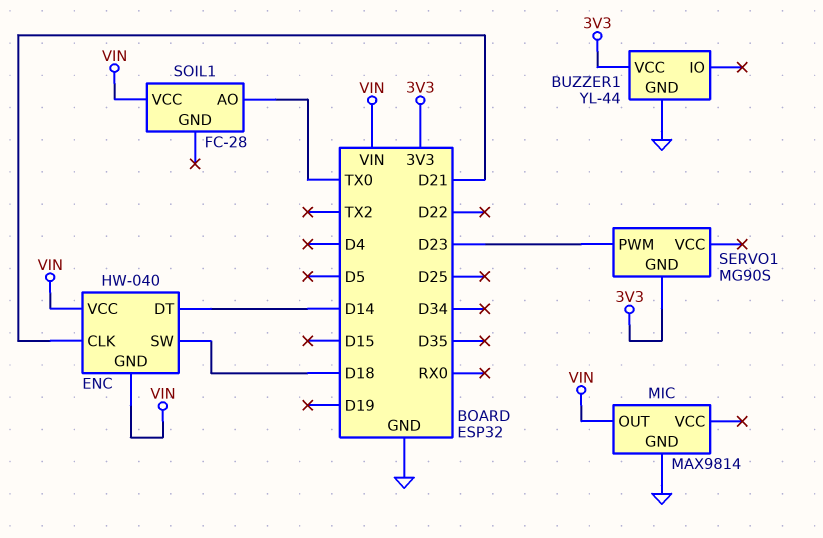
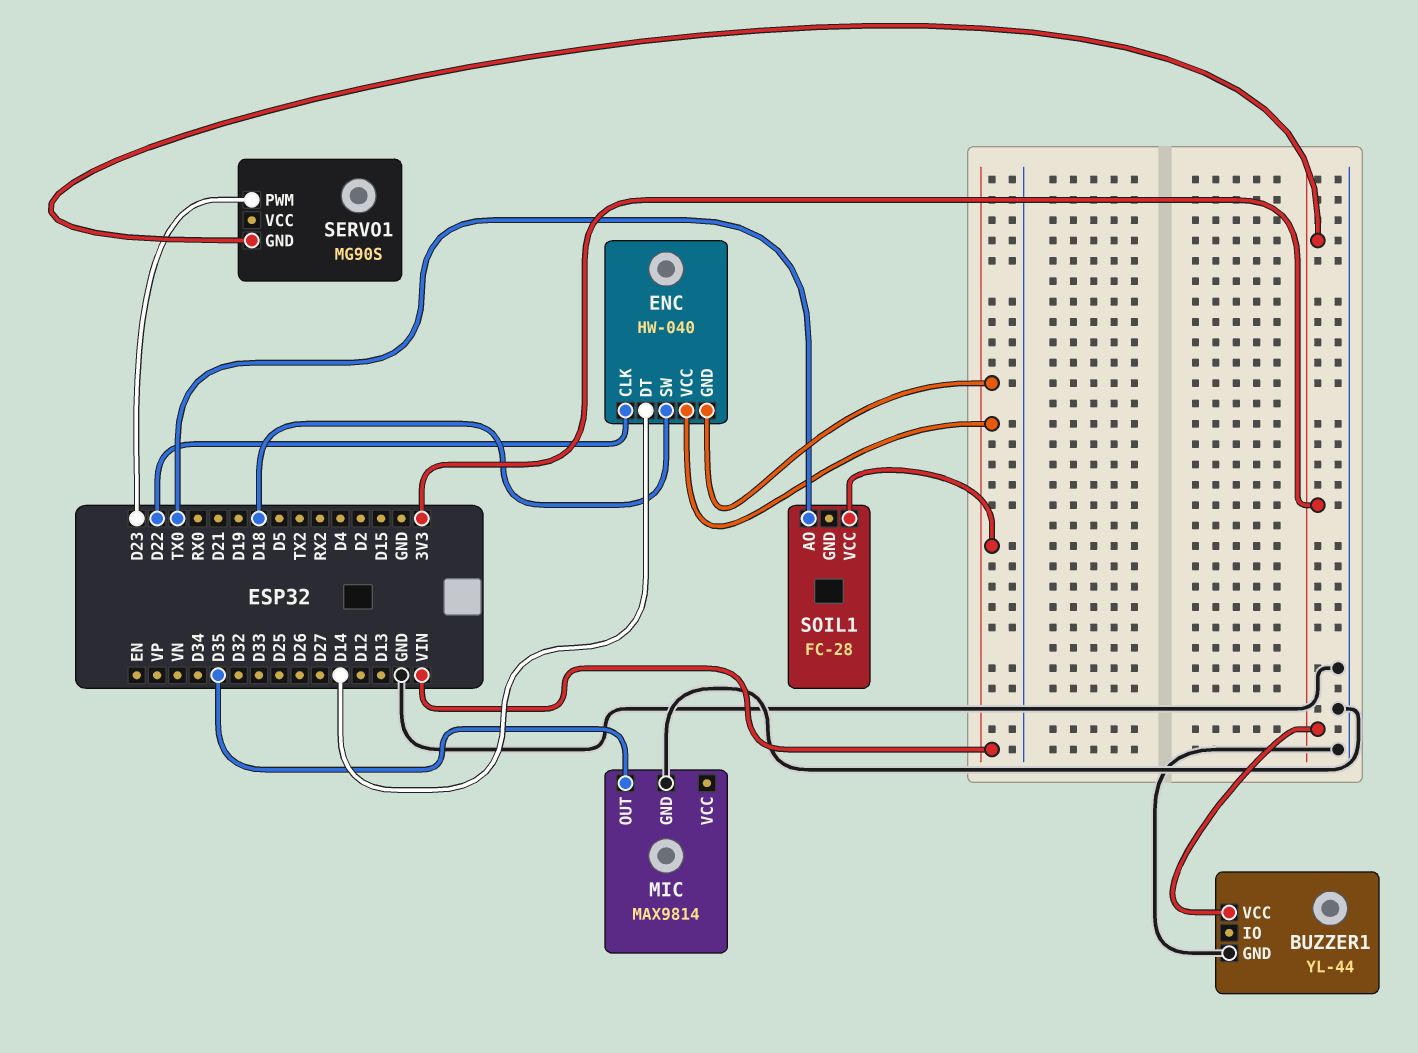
ENC pin CLK: D21 -> D22
MIC pin OUT: VIN -> D35

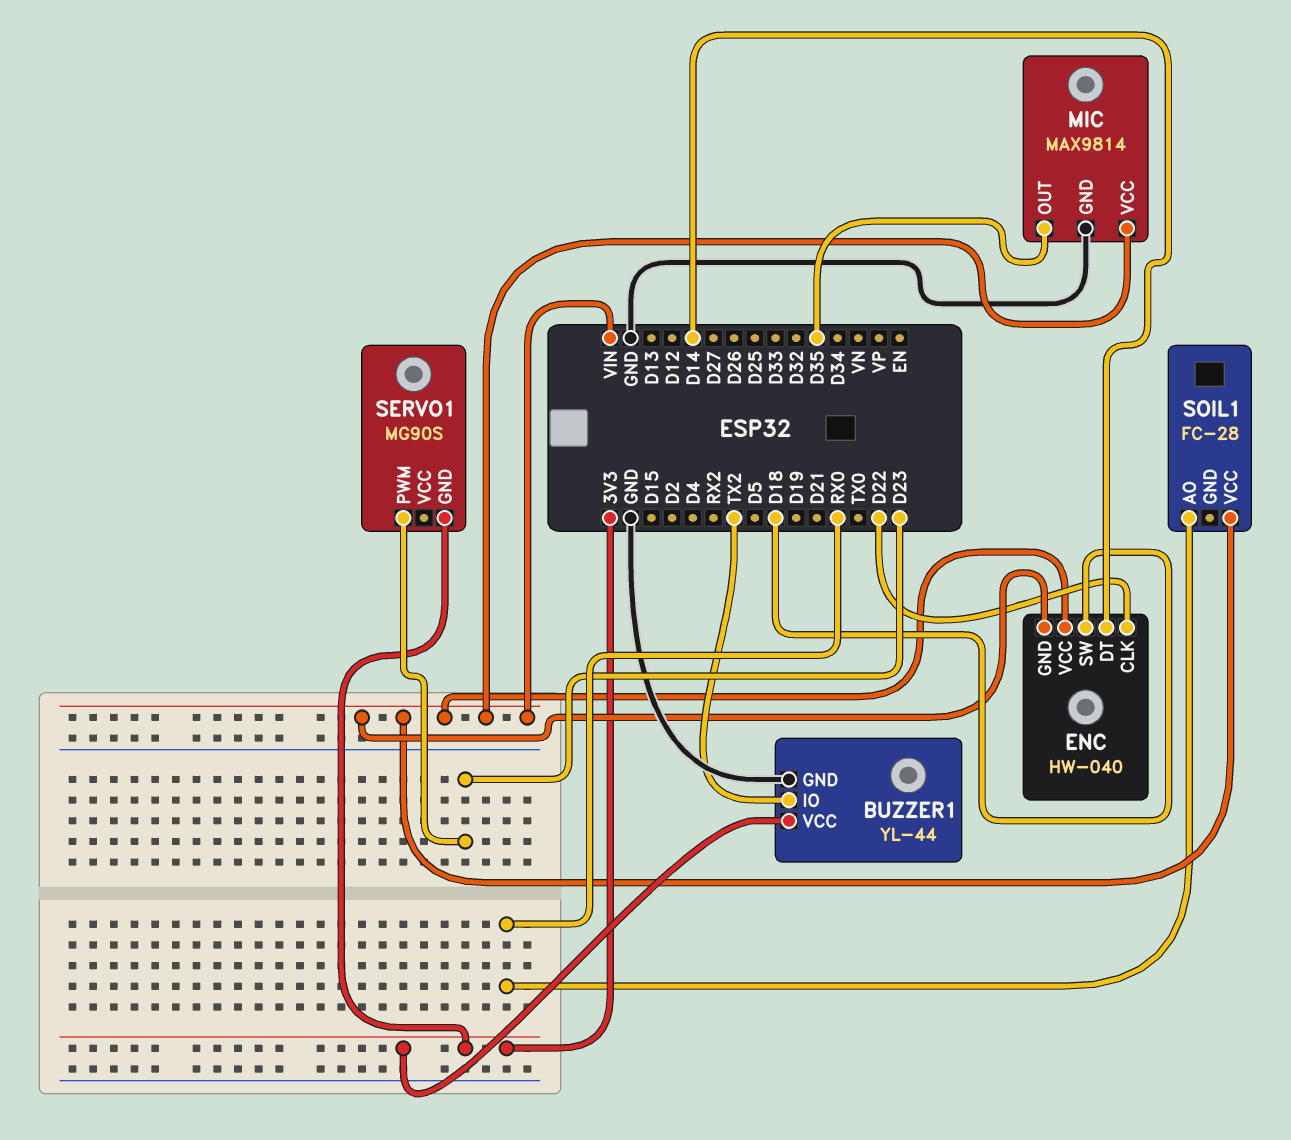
BUZZER1 pin IO: none -> TX2
MIC pin VCC: none -> VIN
SOIL1 pin AO: TX0 -> RX0

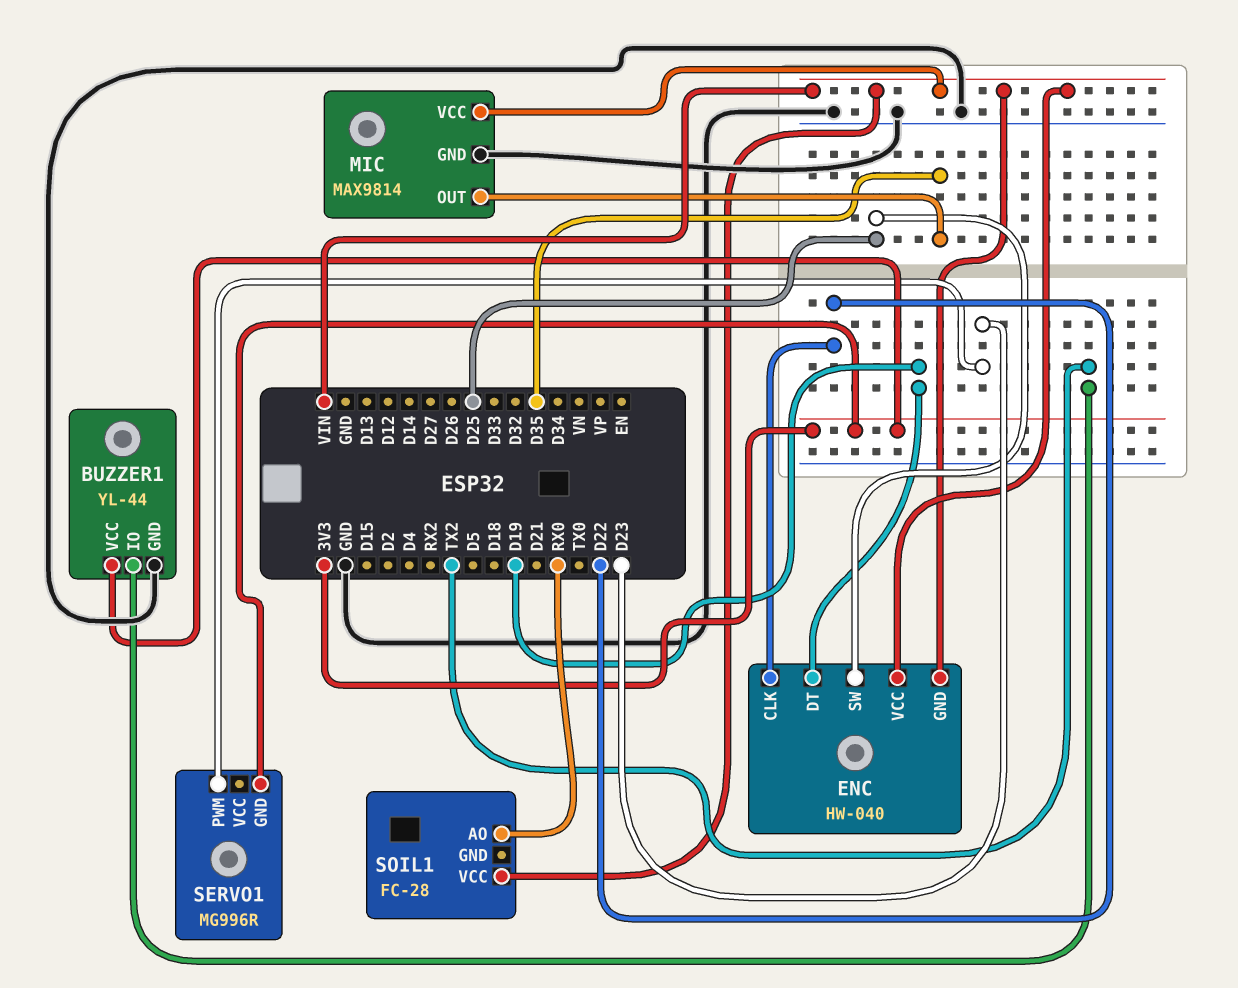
ENC pin DT: D14 -> D19
ENC pin SW: D18 -> D25
SERVO1: MG90S -> MG996R

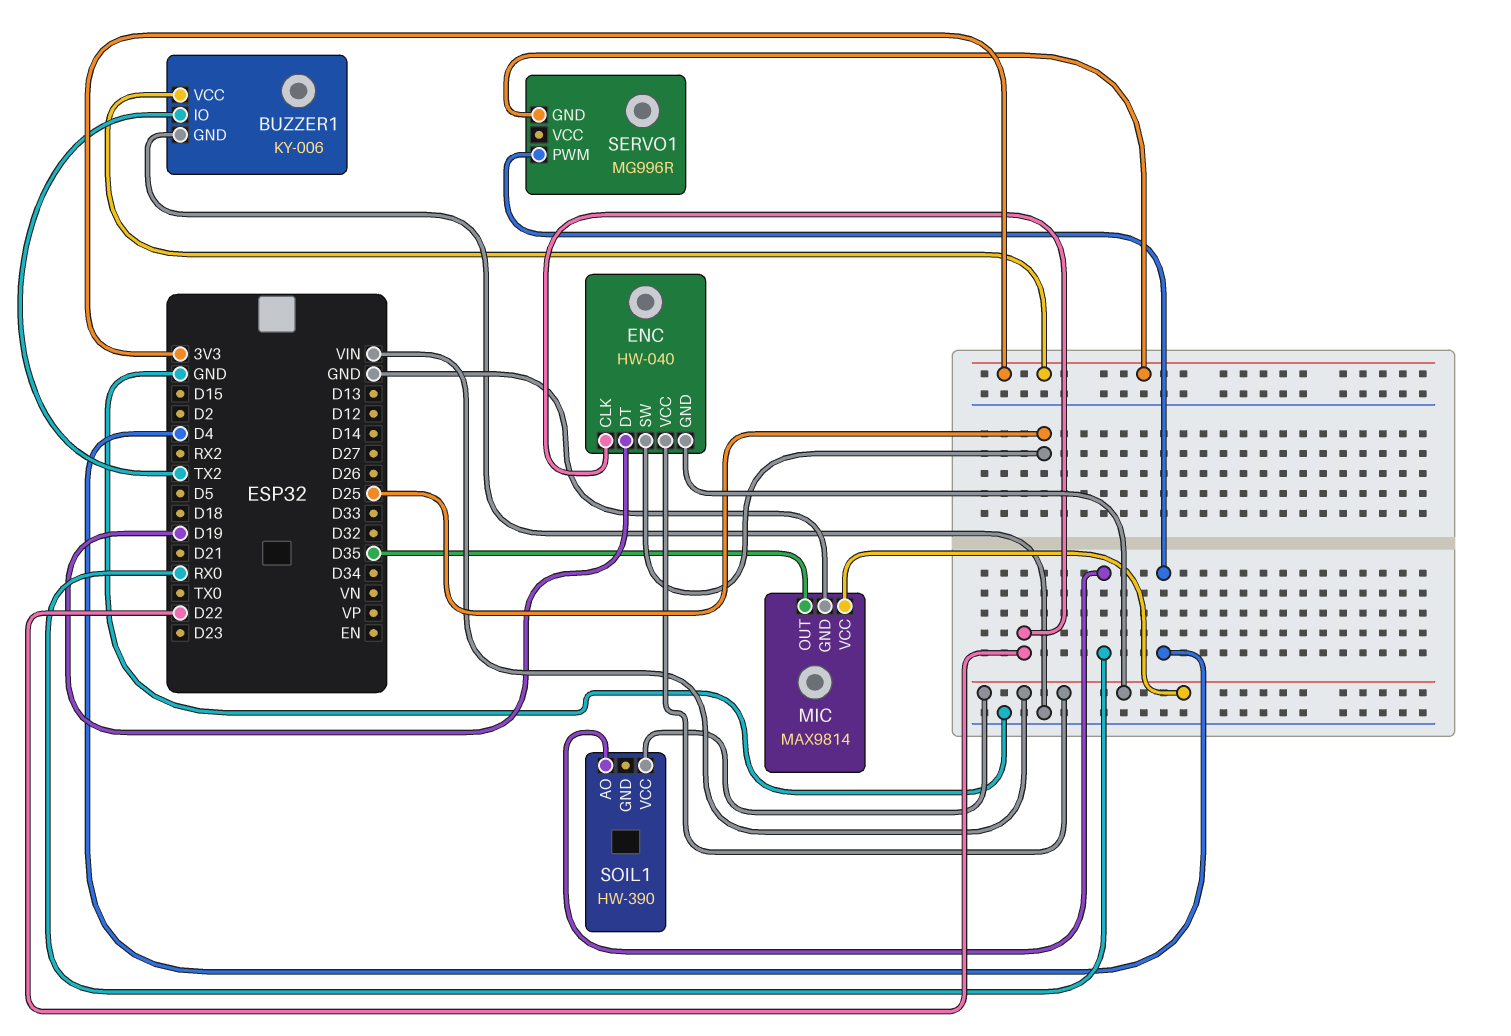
BUZZER1: YL-44 -> KY-006
SERVO1 pin PWM: D23 -> D4
SOIL1: FC-28 -> HW-390

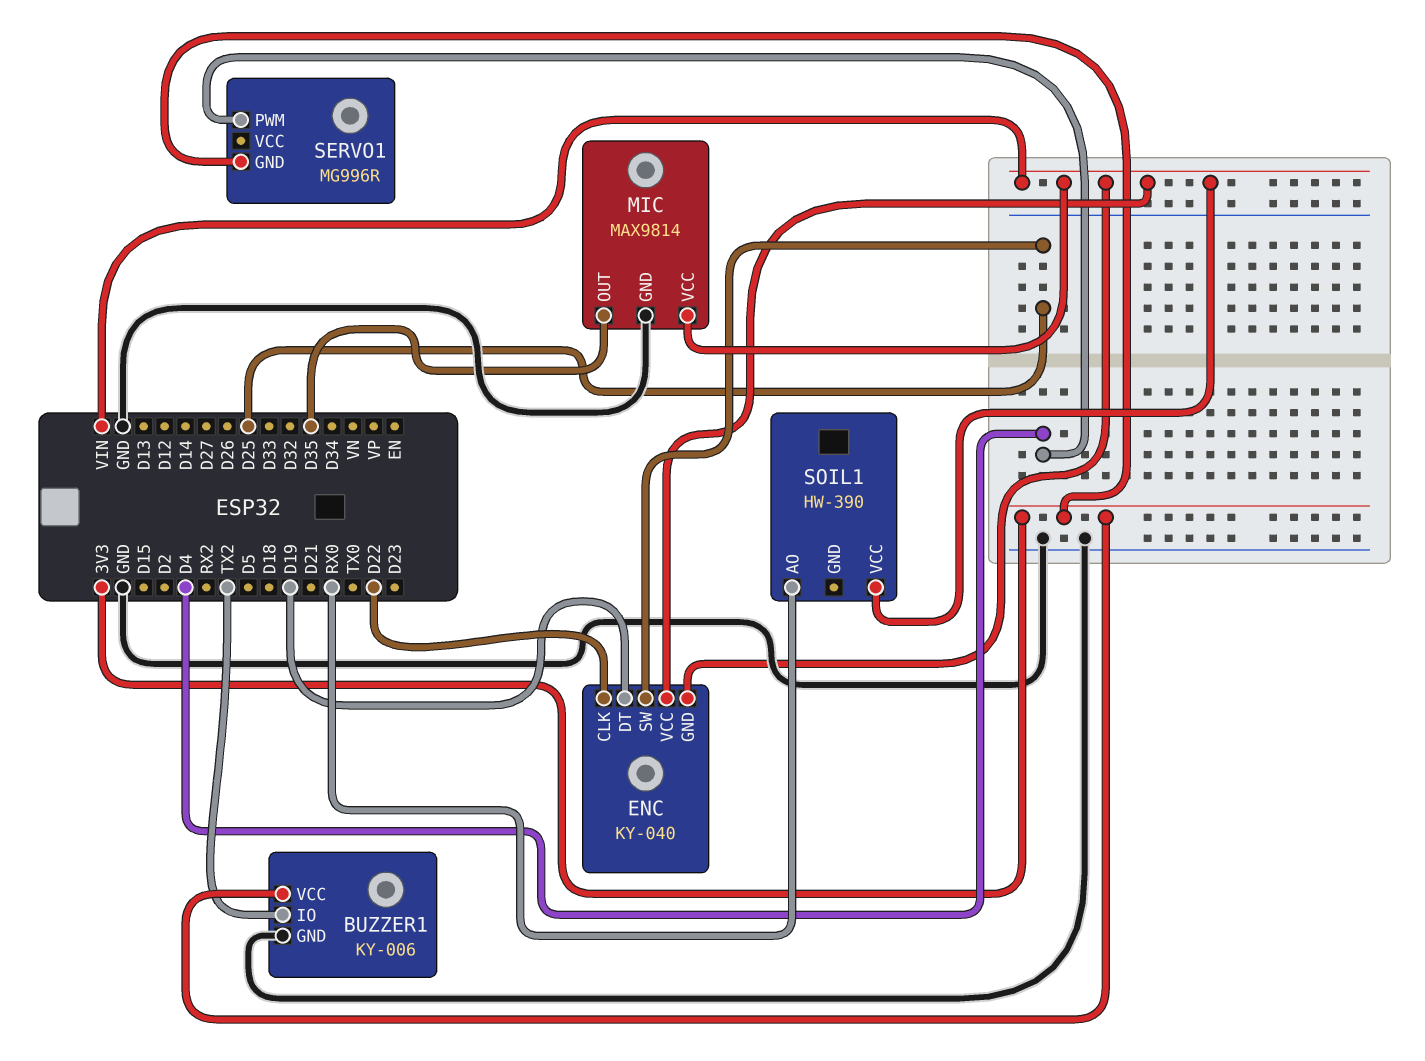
ENC: HW-040 -> KY-040

